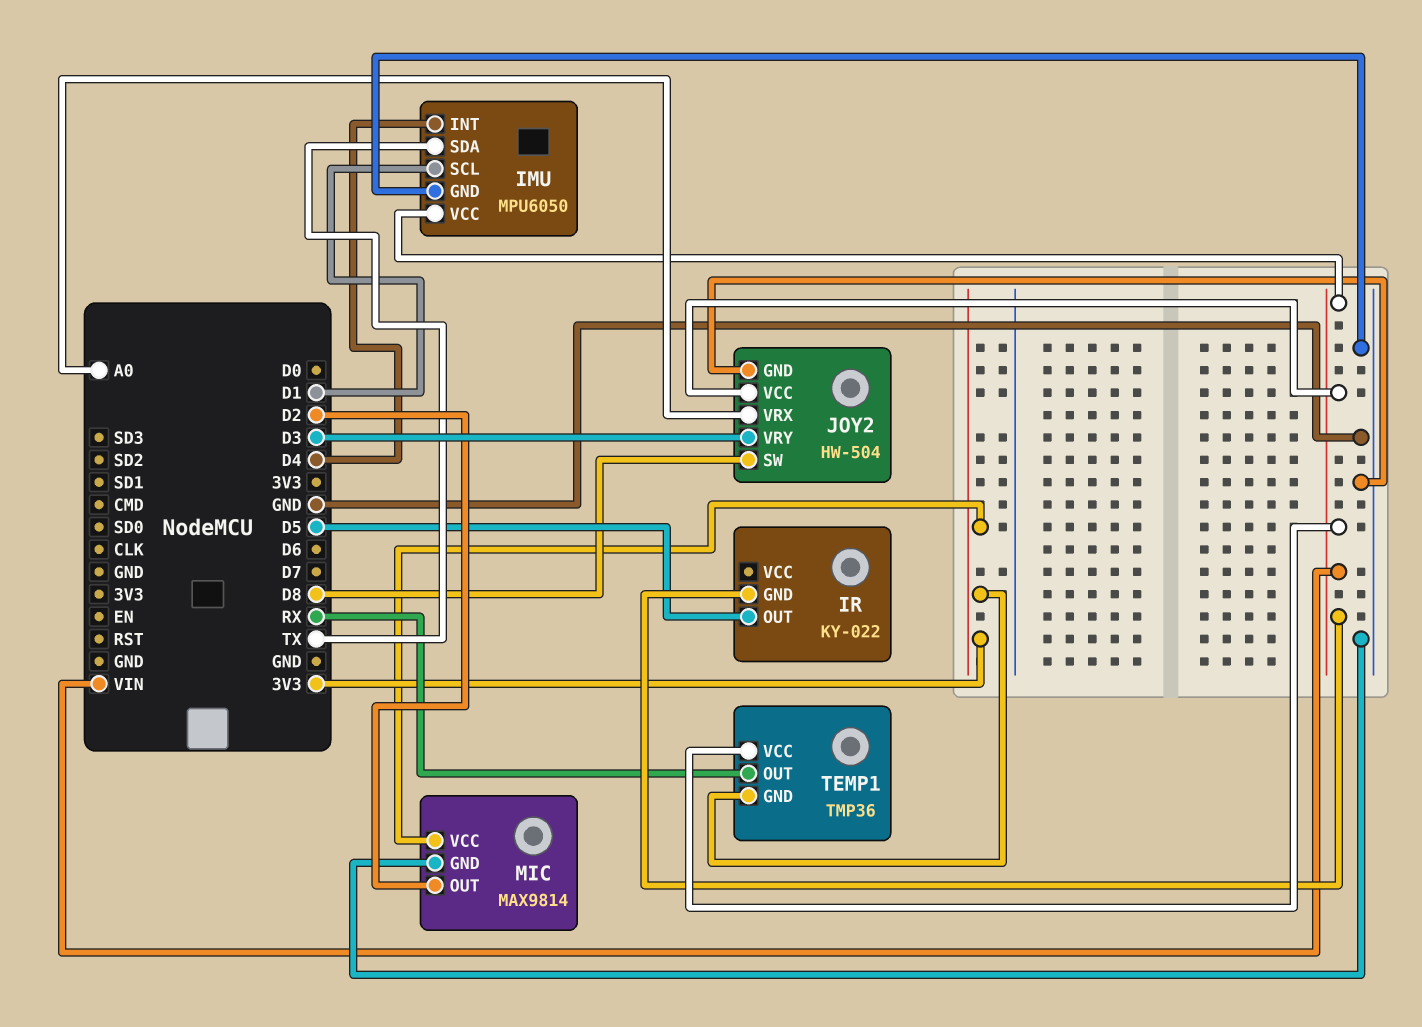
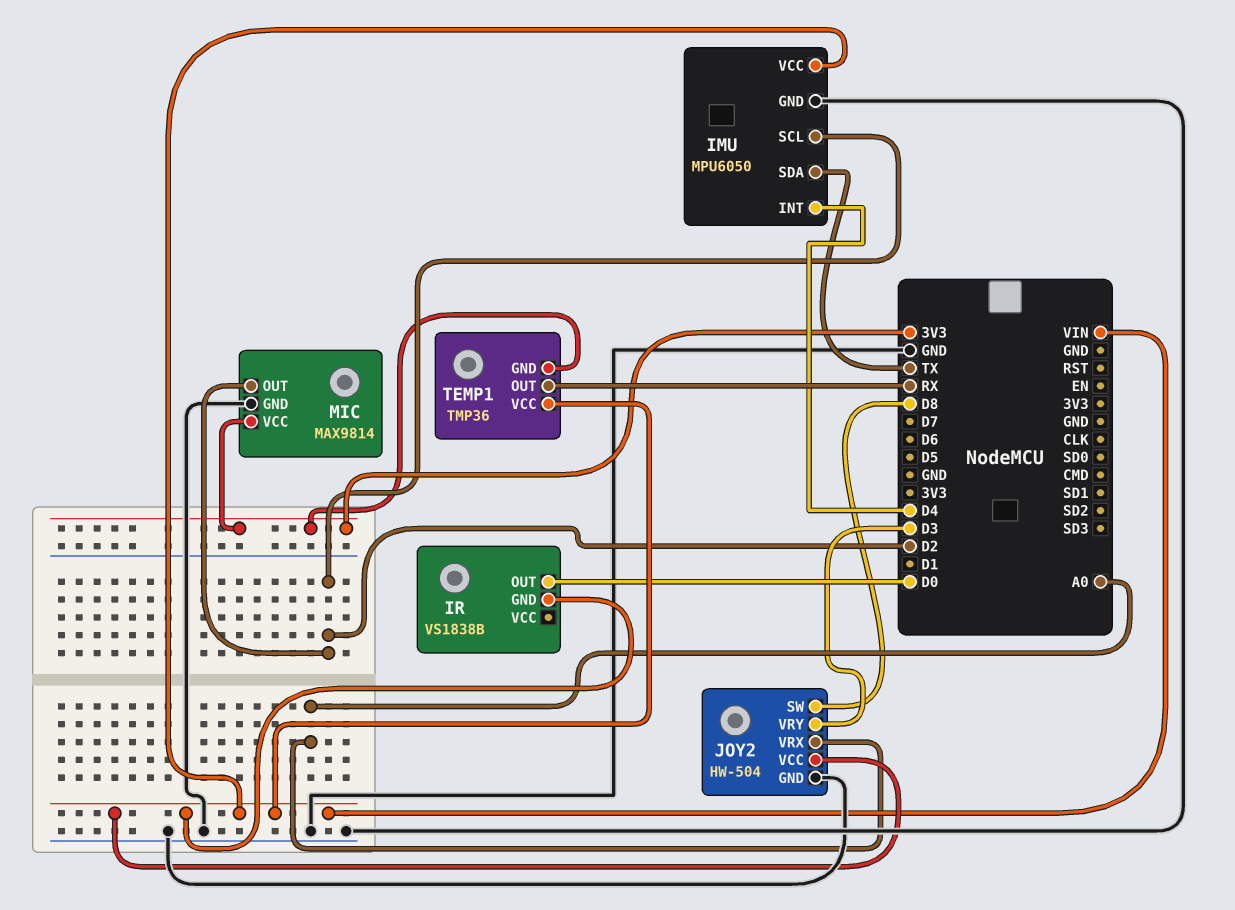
IMU pin SCL: D1 -> D2
IR: KY-022 -> VS1838B
IR pin OUT: D5 -> D0

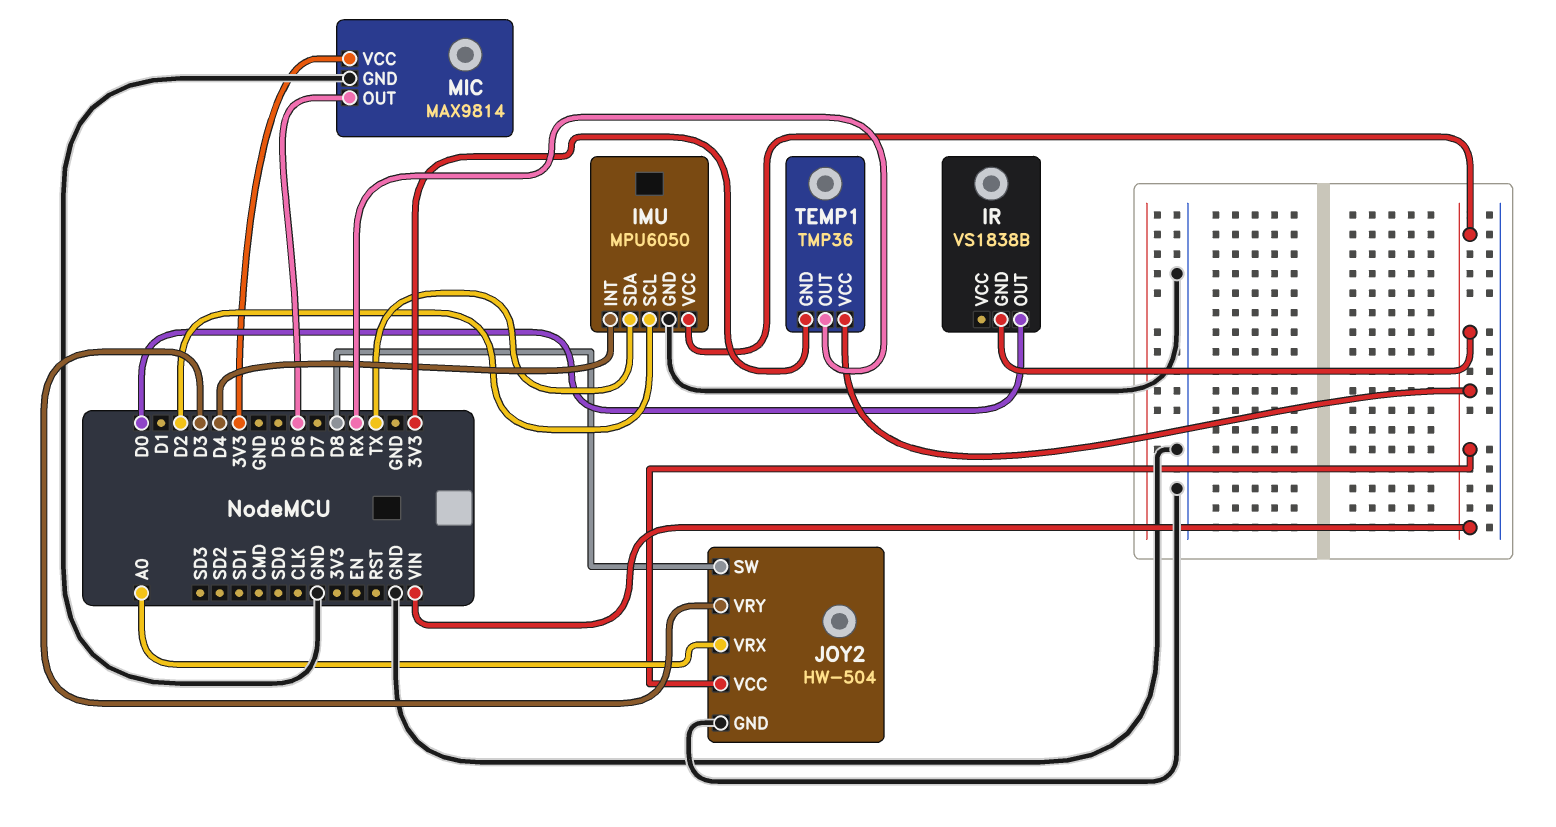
MIC pin OUT: D2 -> D6

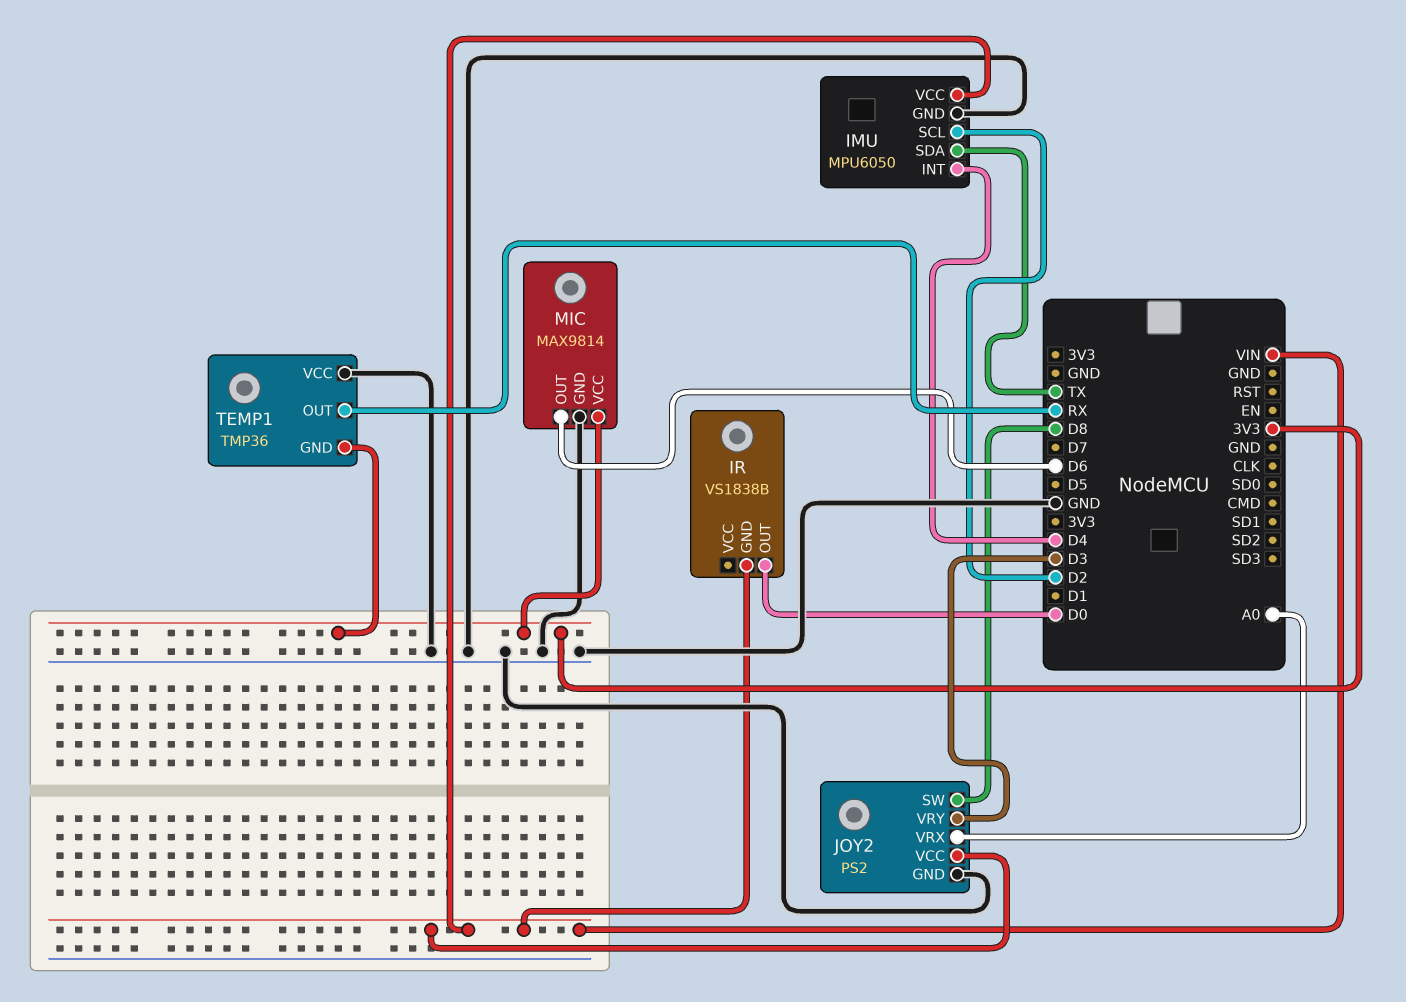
JOY2: HW-504 -> PS2
TEMP1 pin VCC: VIN -> GND

